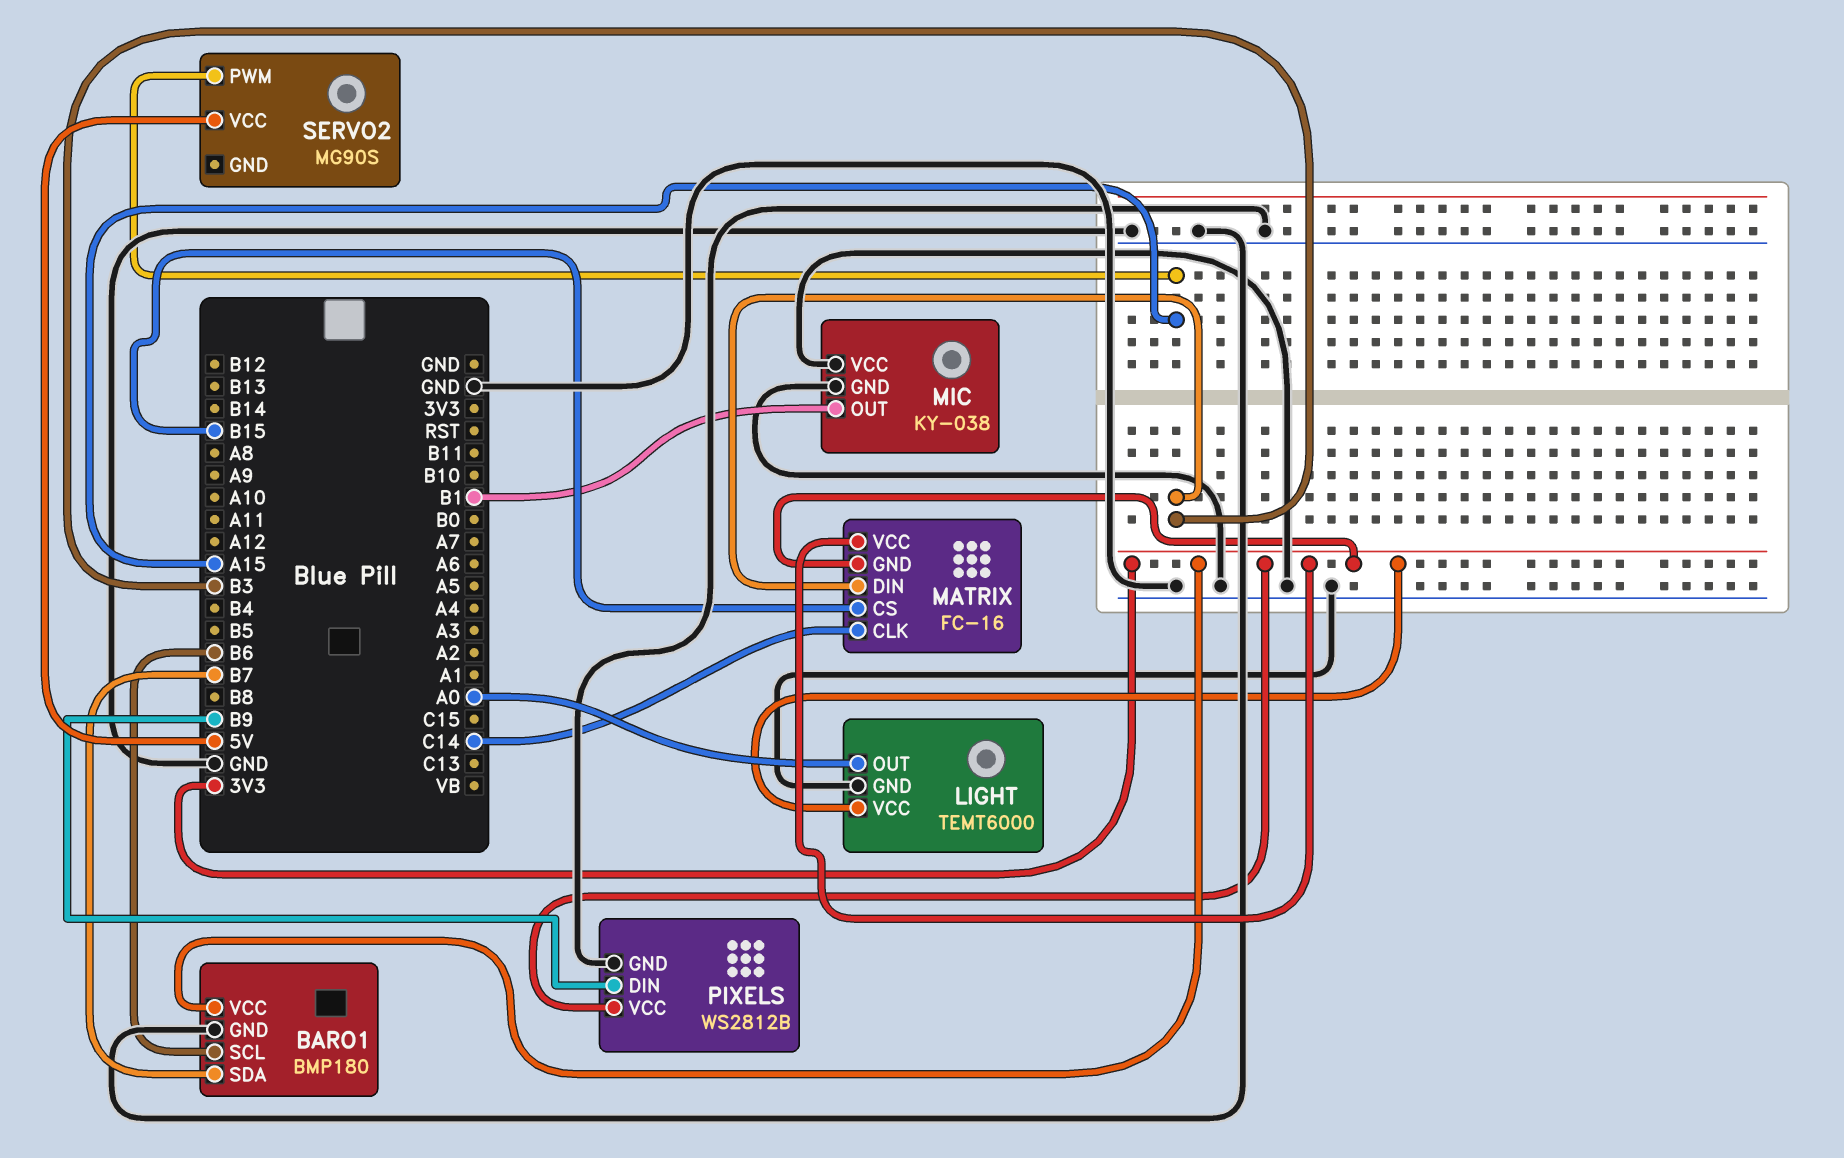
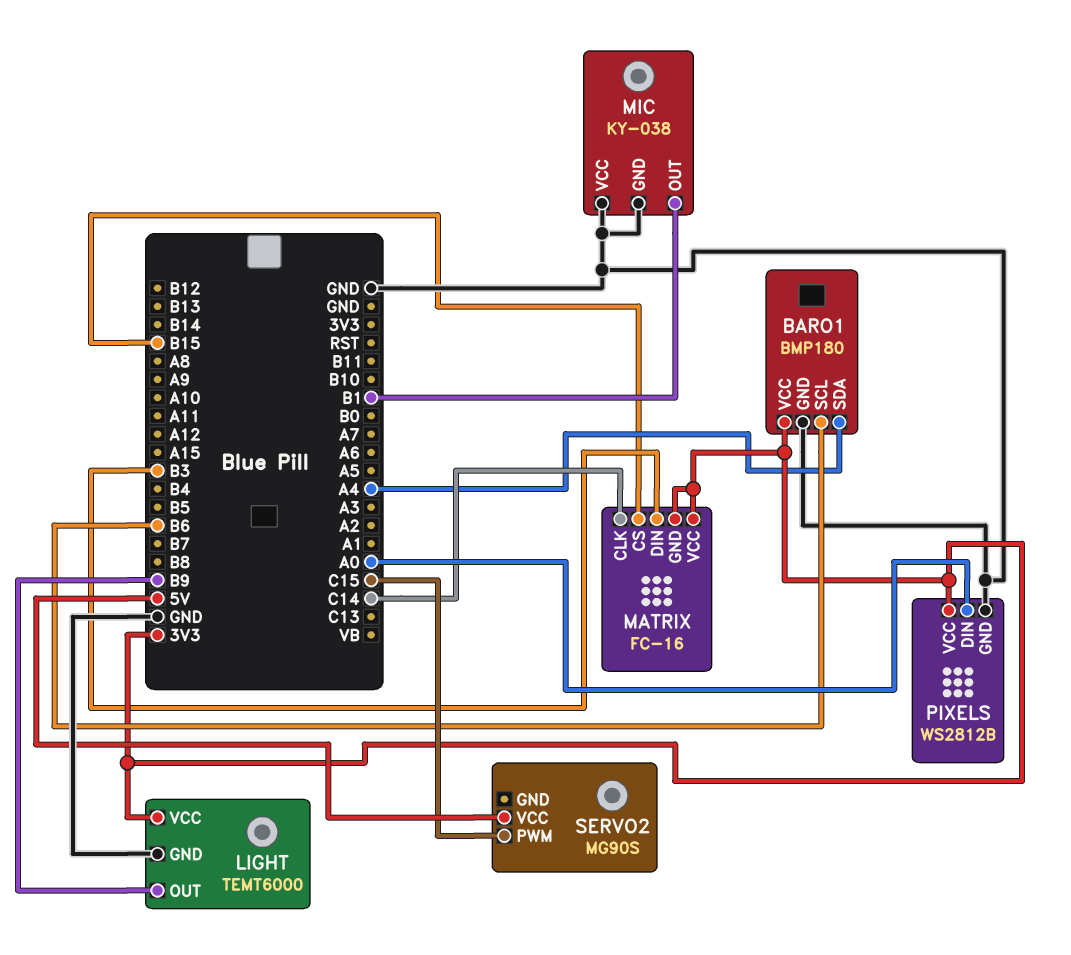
BARO1 pin SDA: B7 -> A4
LIGHT pin OUT: A0 -> B9
PIXELS pin DIN: B9 -> A0
SERVO2 pin PWM: A15 -> C15

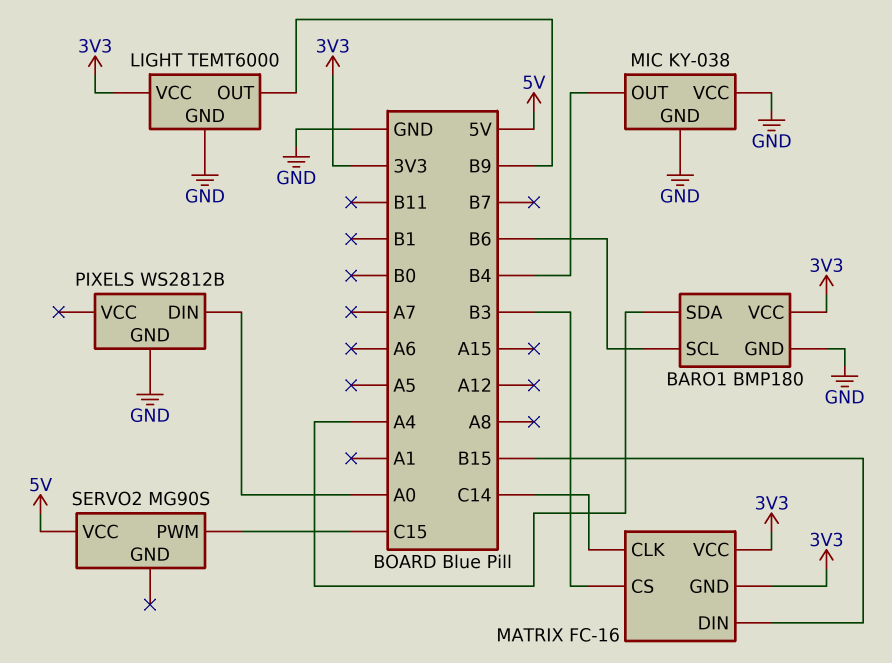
MATRIX pin CS: B15 -> B3
MATRIX pin DIN: B3 -> B15
MIC pin OUT: B1 -> B4
PIXELS pin VCC: 3V3 -> none

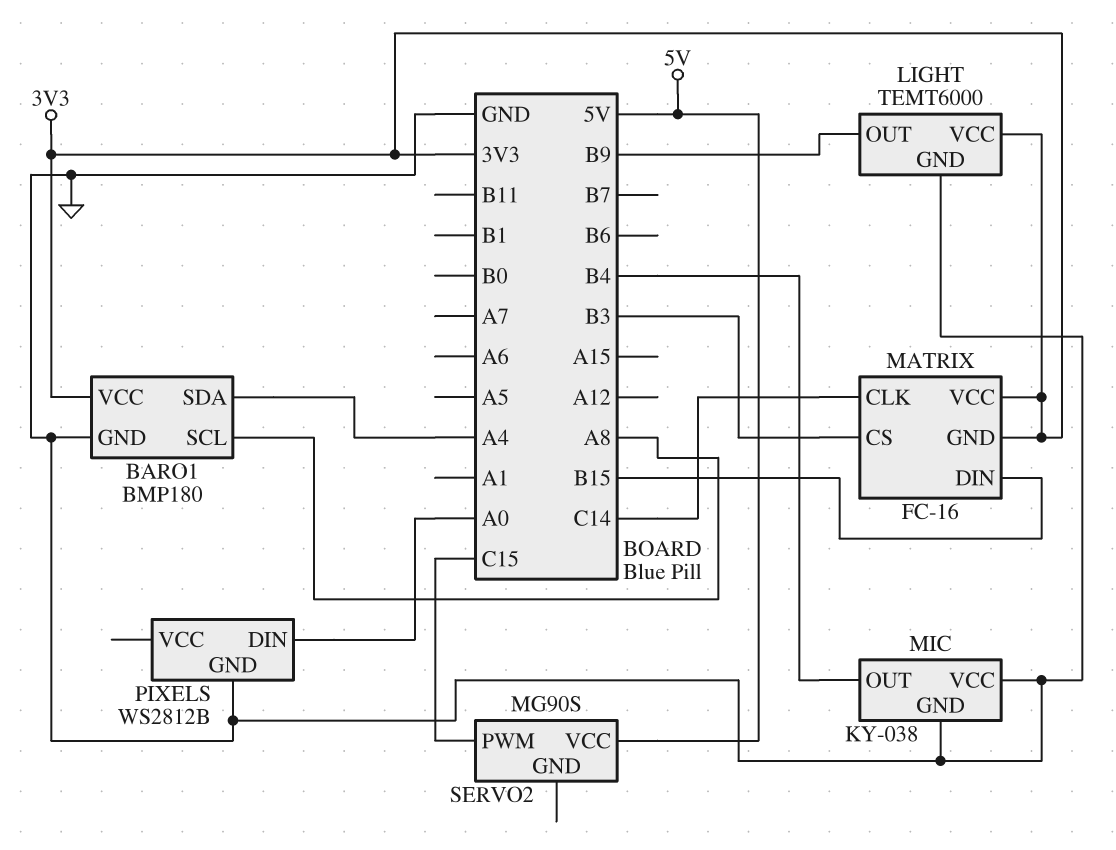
BARO1 pin SCL: B6 -> A8

